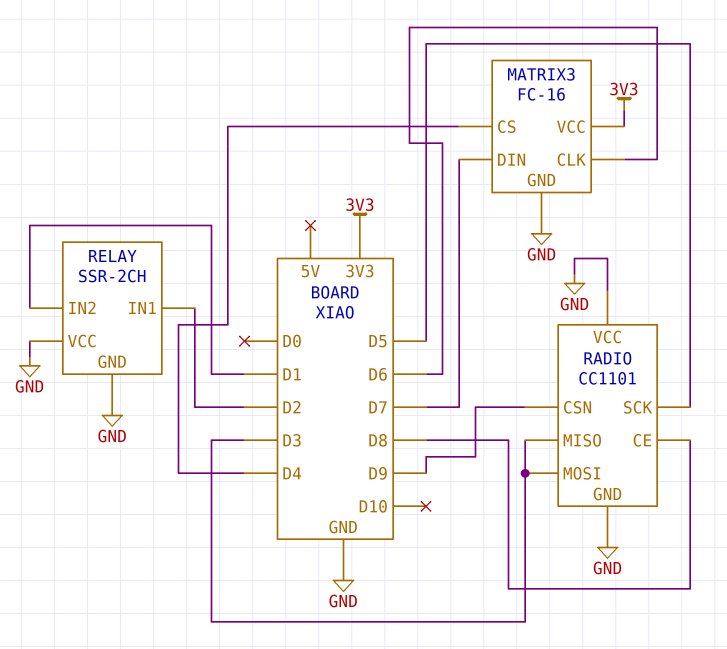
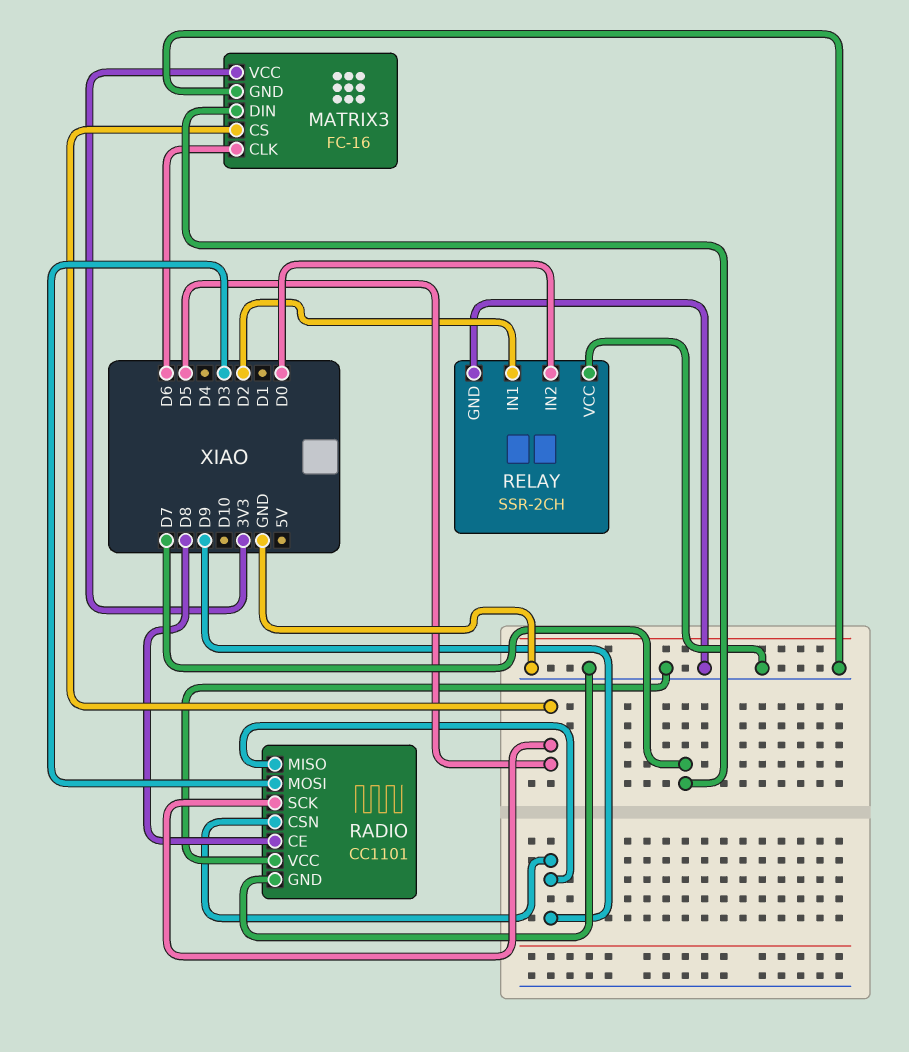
MATRIX3 pin CS: D4 -> D5
RADIO pin MISO: D3 -> D9
RELAY pin IN2: D1 -> D0

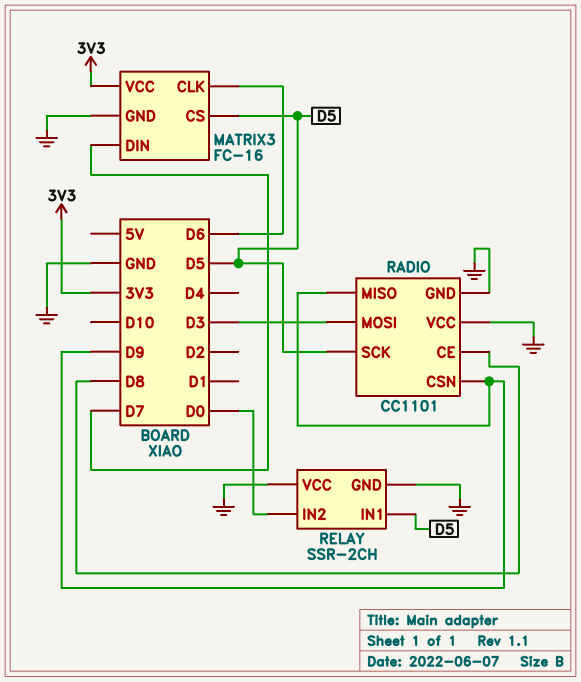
RELAY pin IN1: D2 -> D5

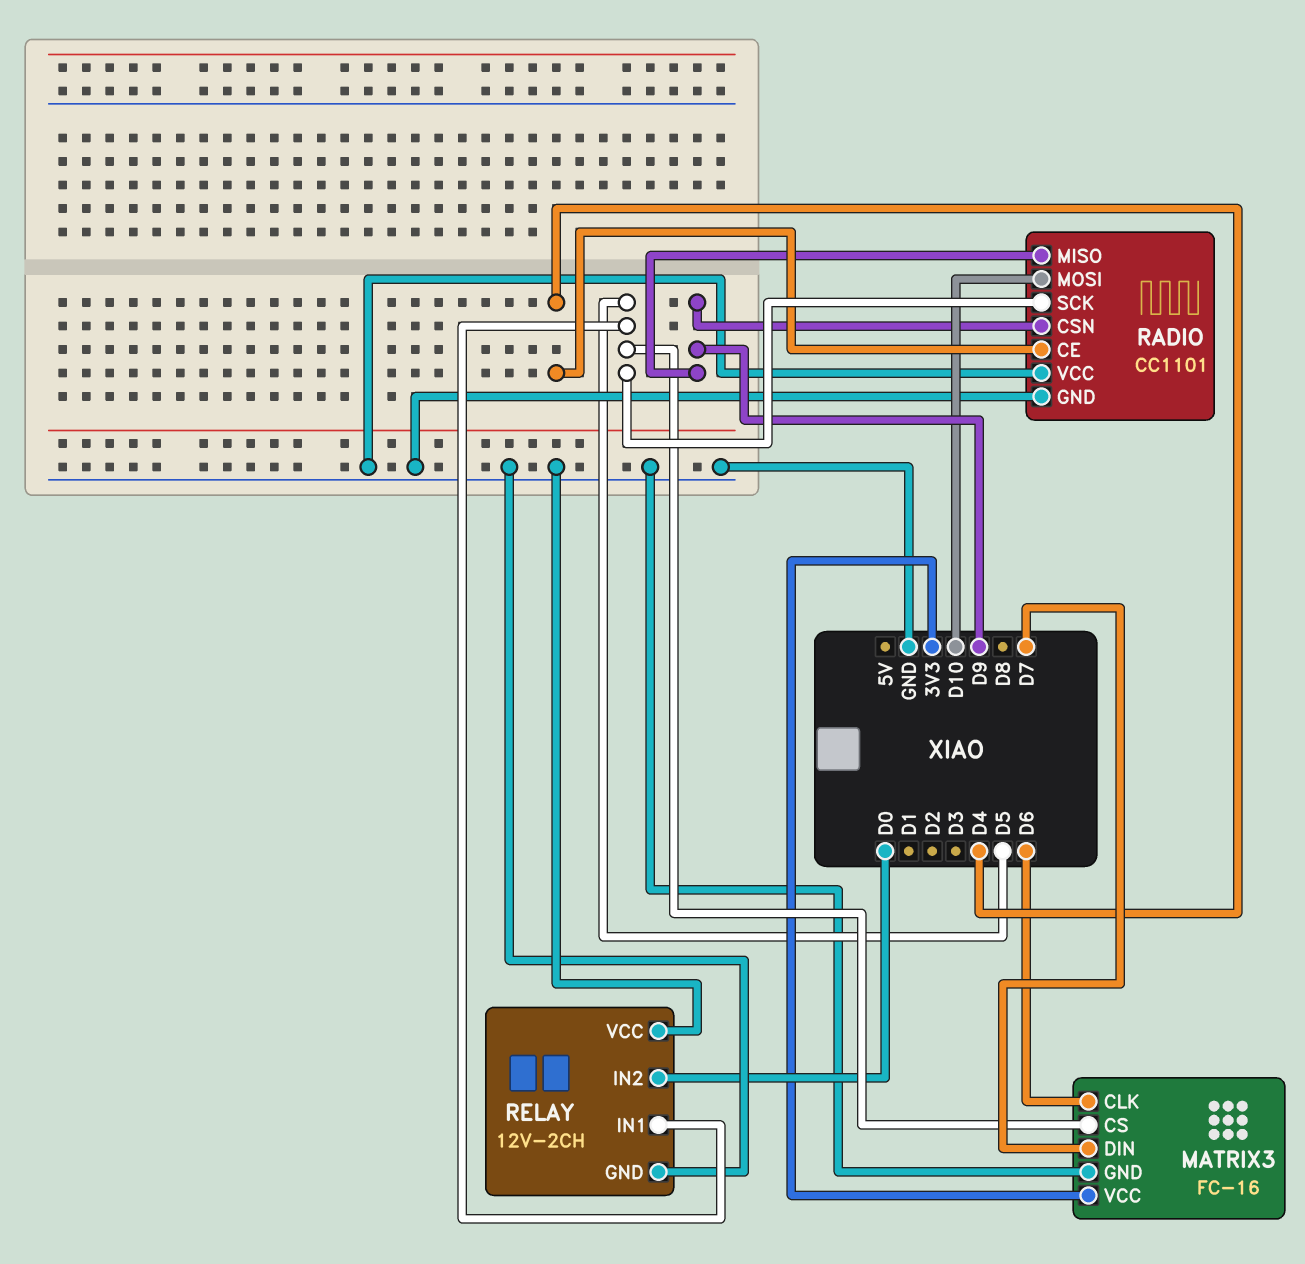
RADIO pin CE: D8 -> D4
RADIO pin MOSI: D3 -> D10
RELAY: SSR-2CH -> 12V-2CH

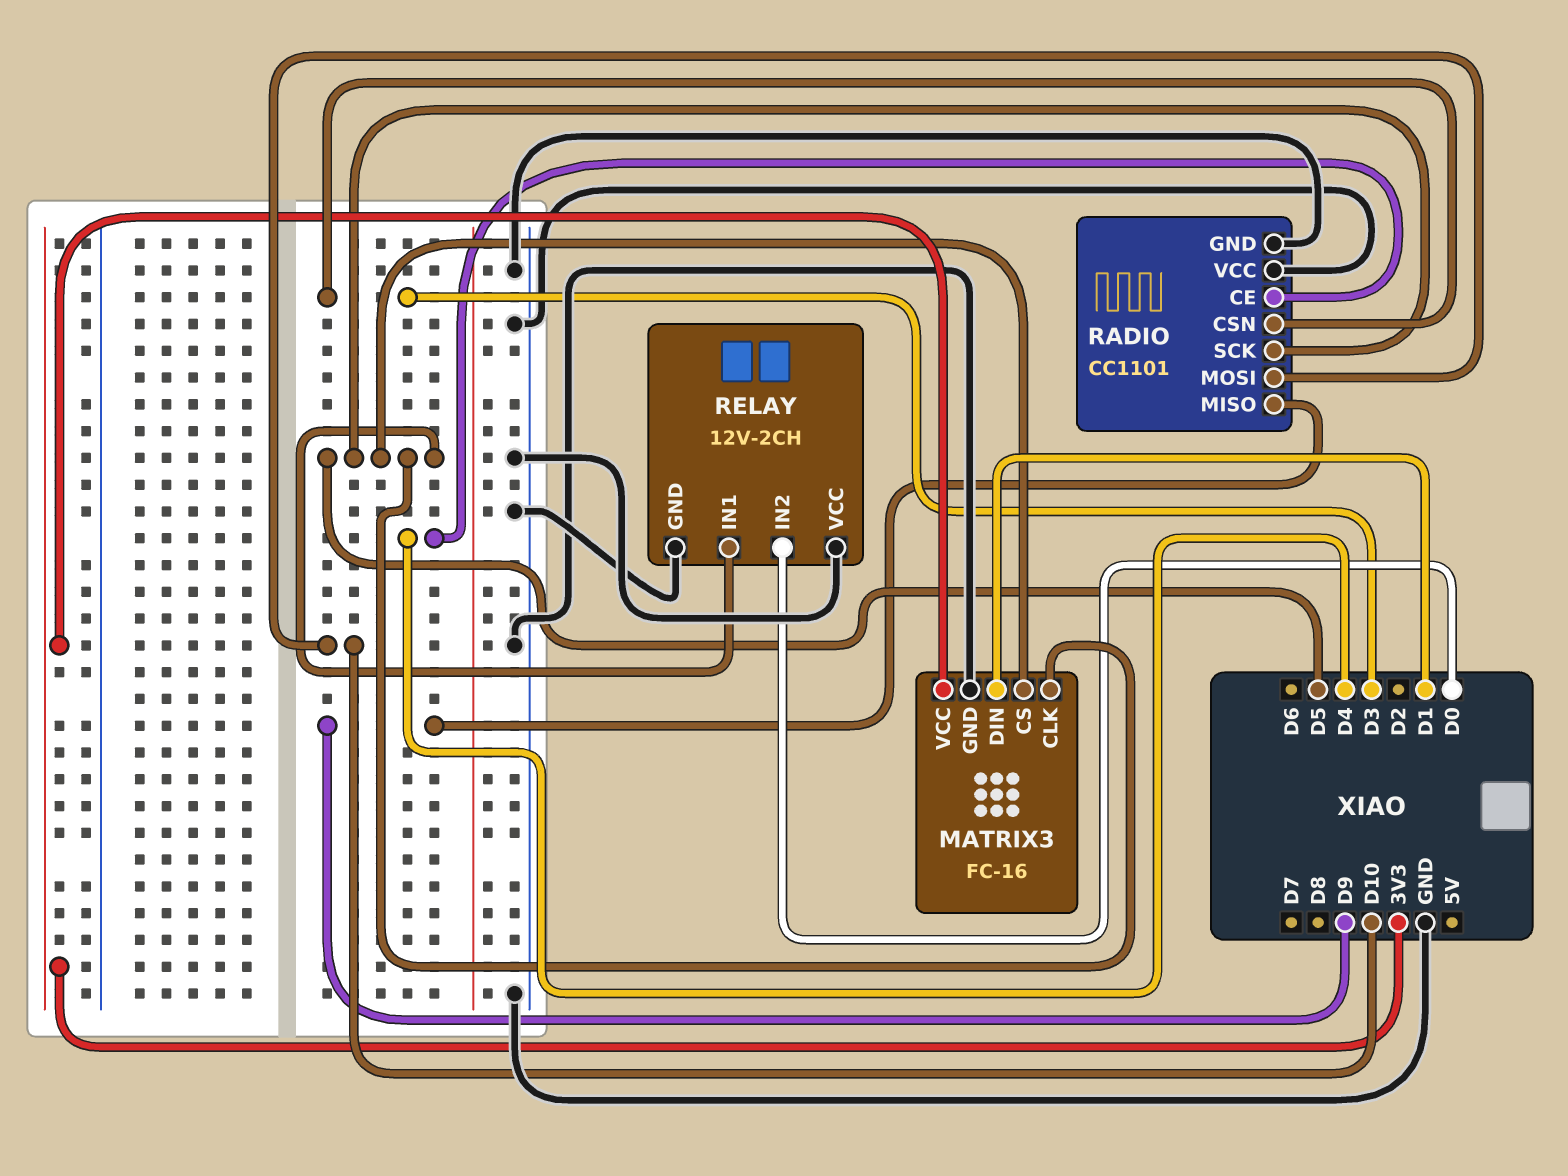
MATRIX3 pin CLK: D6 -> D5
MATRIX3 pin DIN: D7 -> D1
RADIO pin CSN: D9 -> D3

